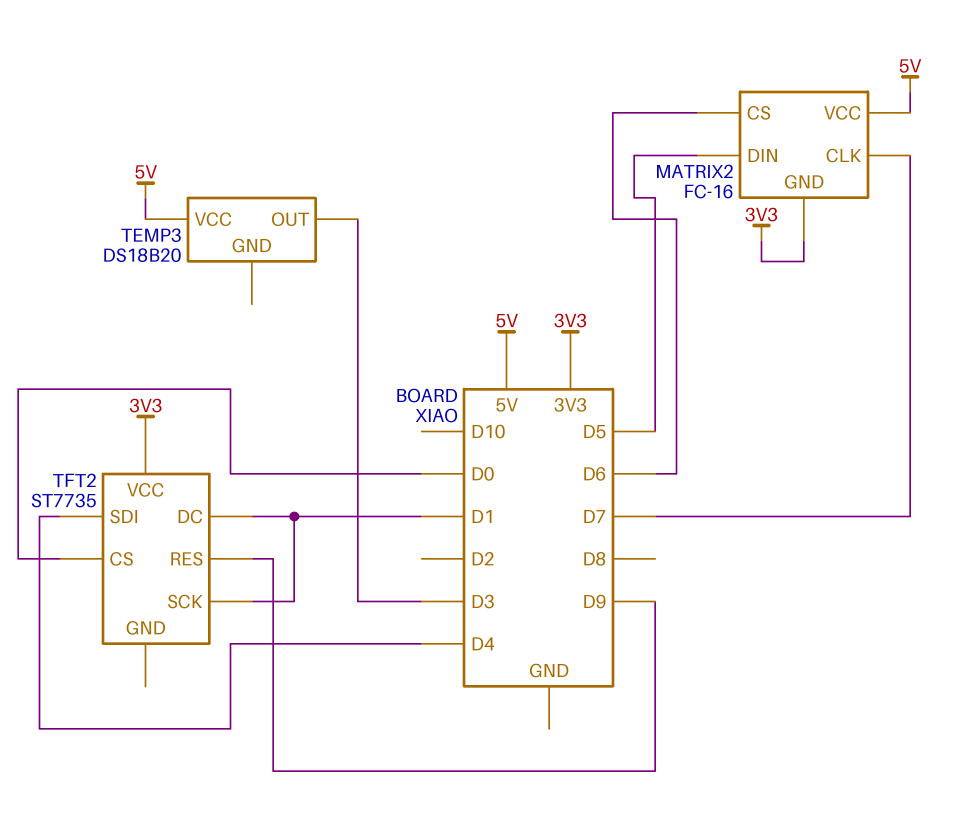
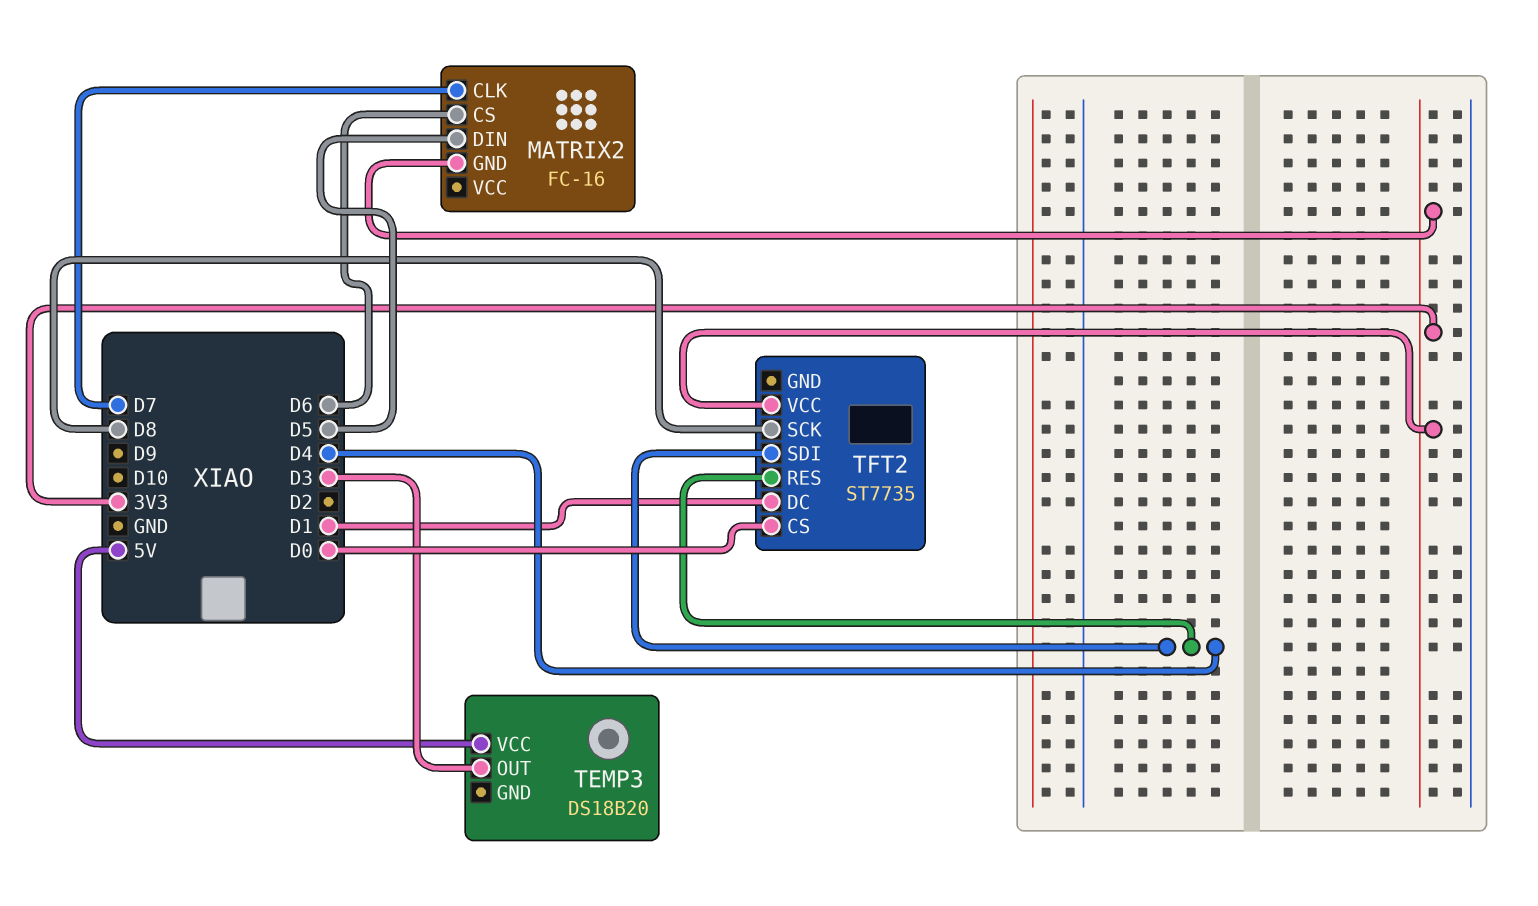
MATRIX2 pin VCC: 5V -> none
TFT2 pin RES: D9 -> D4
TFT2 pin SCK: D1 -> D8

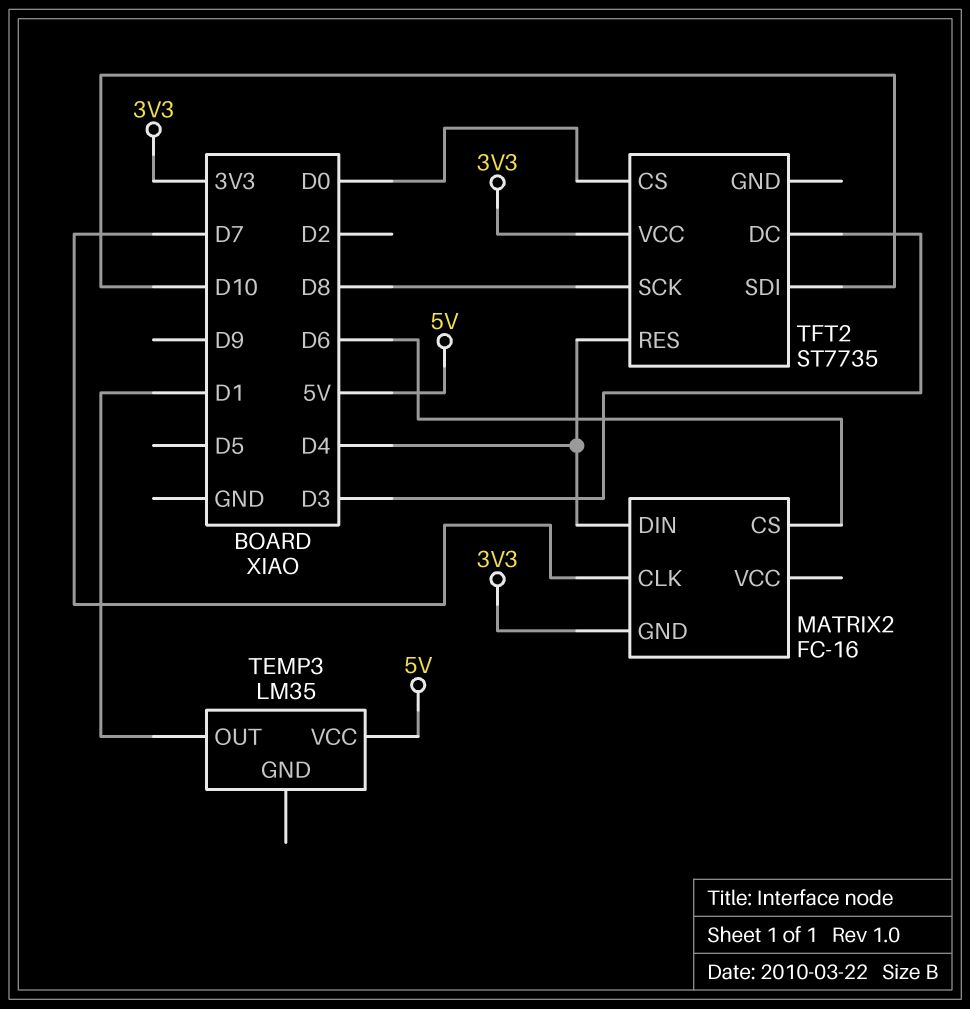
MATRIX2 pin DIN: D5 -> D4
TEMP3: DS18B20 -> LM35
TEMP3 pin OUT: D3 -> D1
TFT2 pin DC: D1 -> D3
TFT2 pin SDI: D4 -> D10

